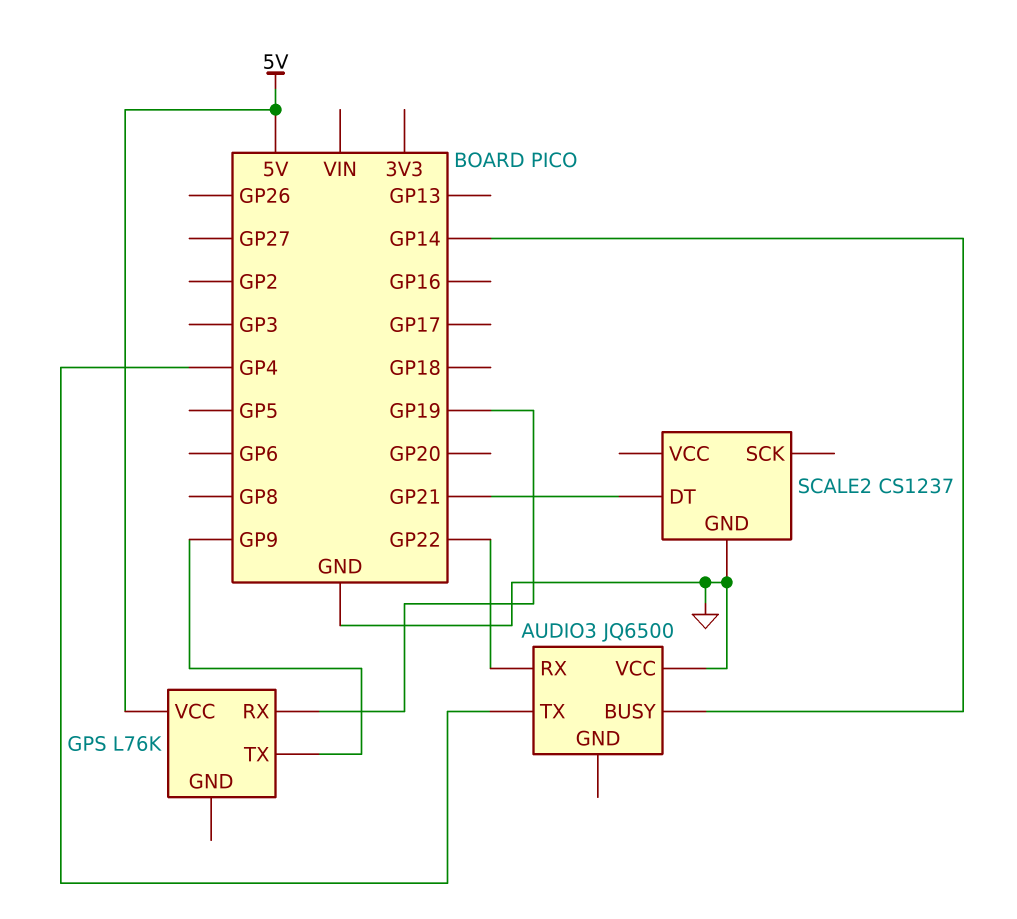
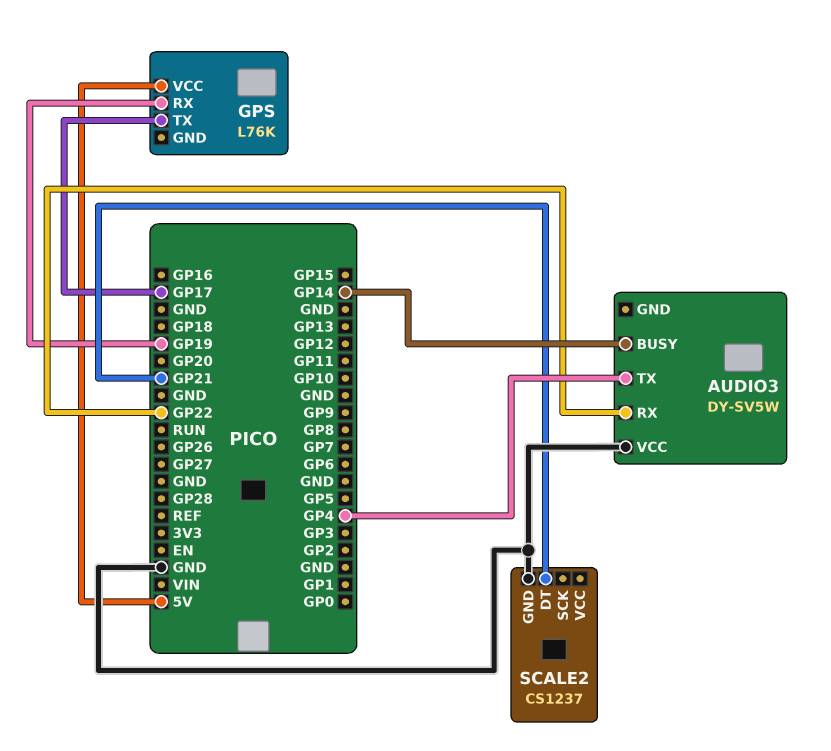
AUDIO3: JQ6500 -> DY-SV5W
GPS pin TX: GP9 -> GP17

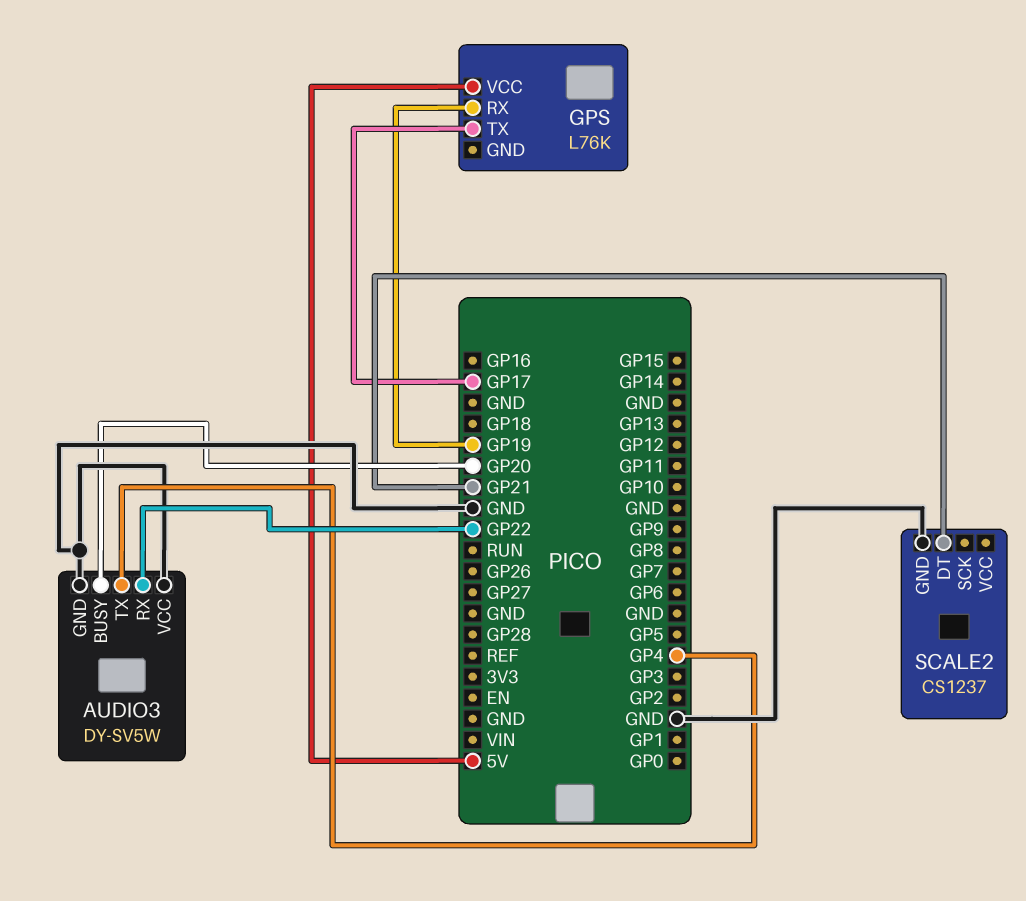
AUDIO3 pin BUSY: GP14 -> GP20
AUDIO3 pin GND: none -> GND

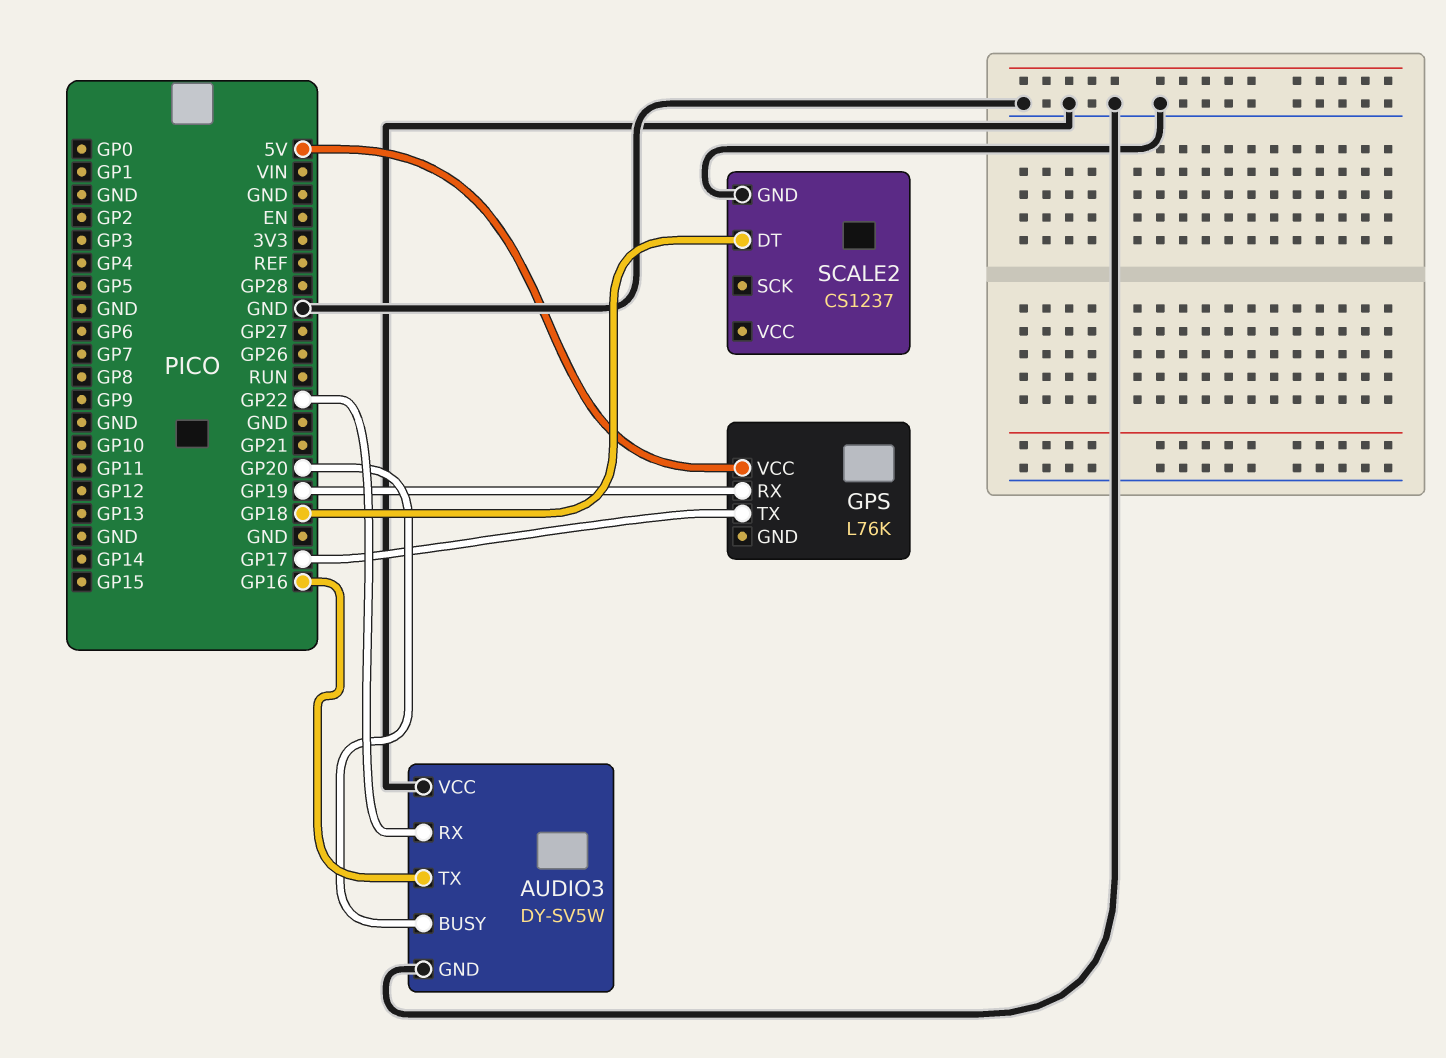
AUDIO3 pin TX: GP4 -> GP16
SCALE2 pin DT: GP21 -> GP18

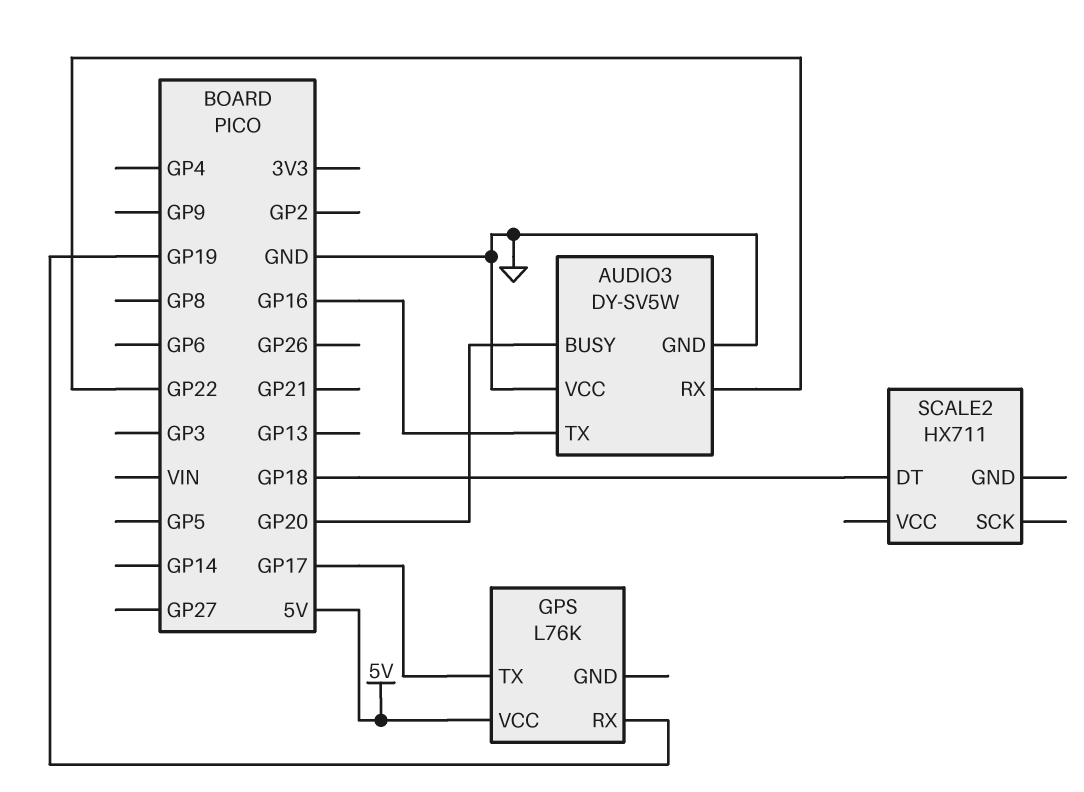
SCALE2: CS1237 -> HX711
SCALE2 pin GND: GND -> none

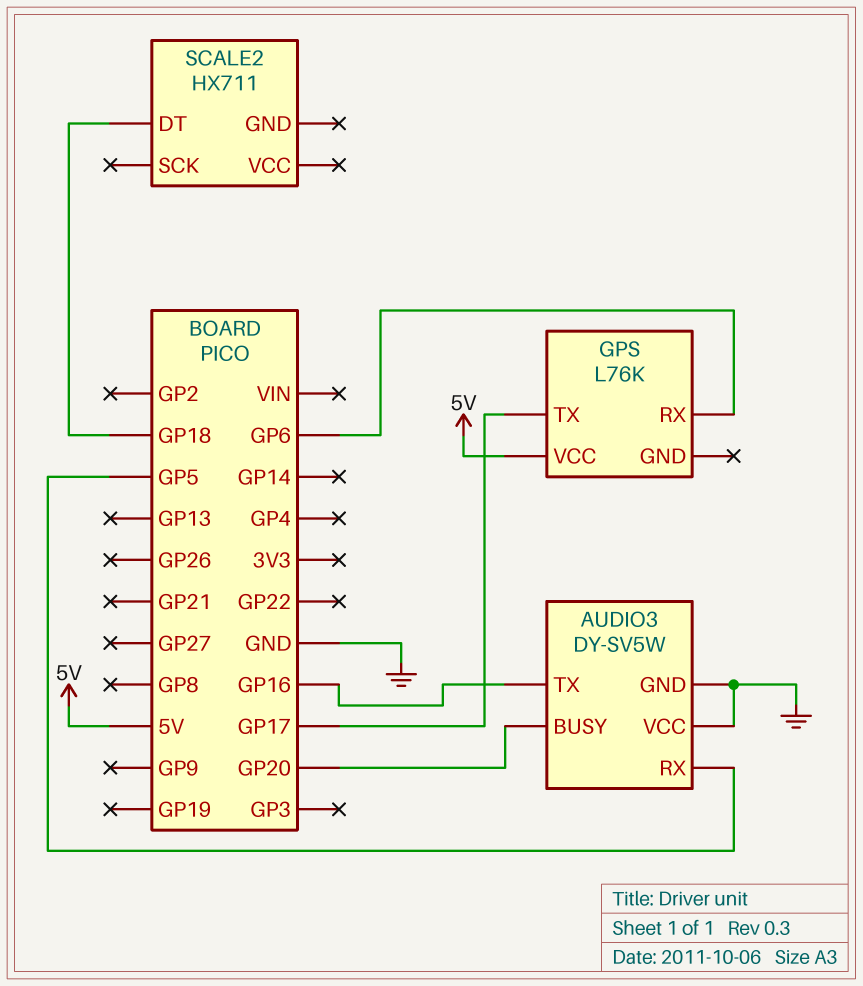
AUDIO3 pin RX: GP22 -> GP5
GPS pin RX: GP19 -> GP6

